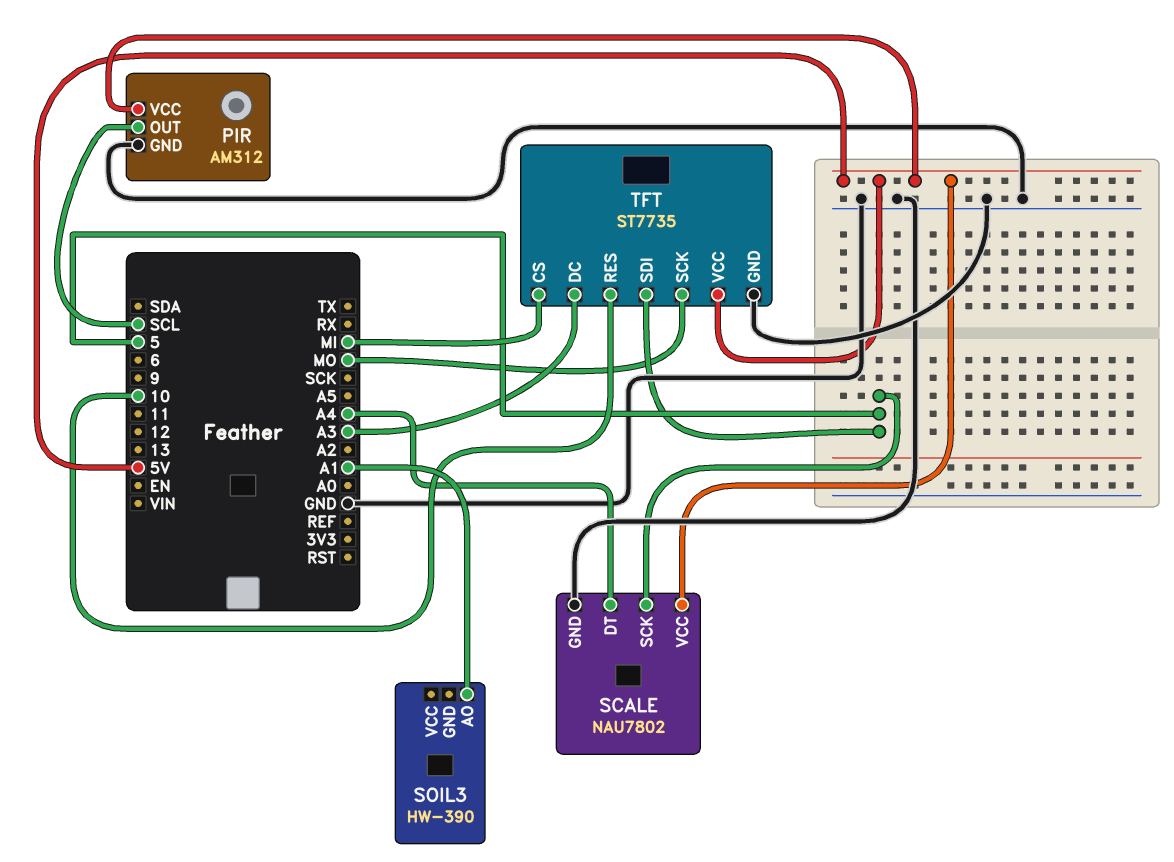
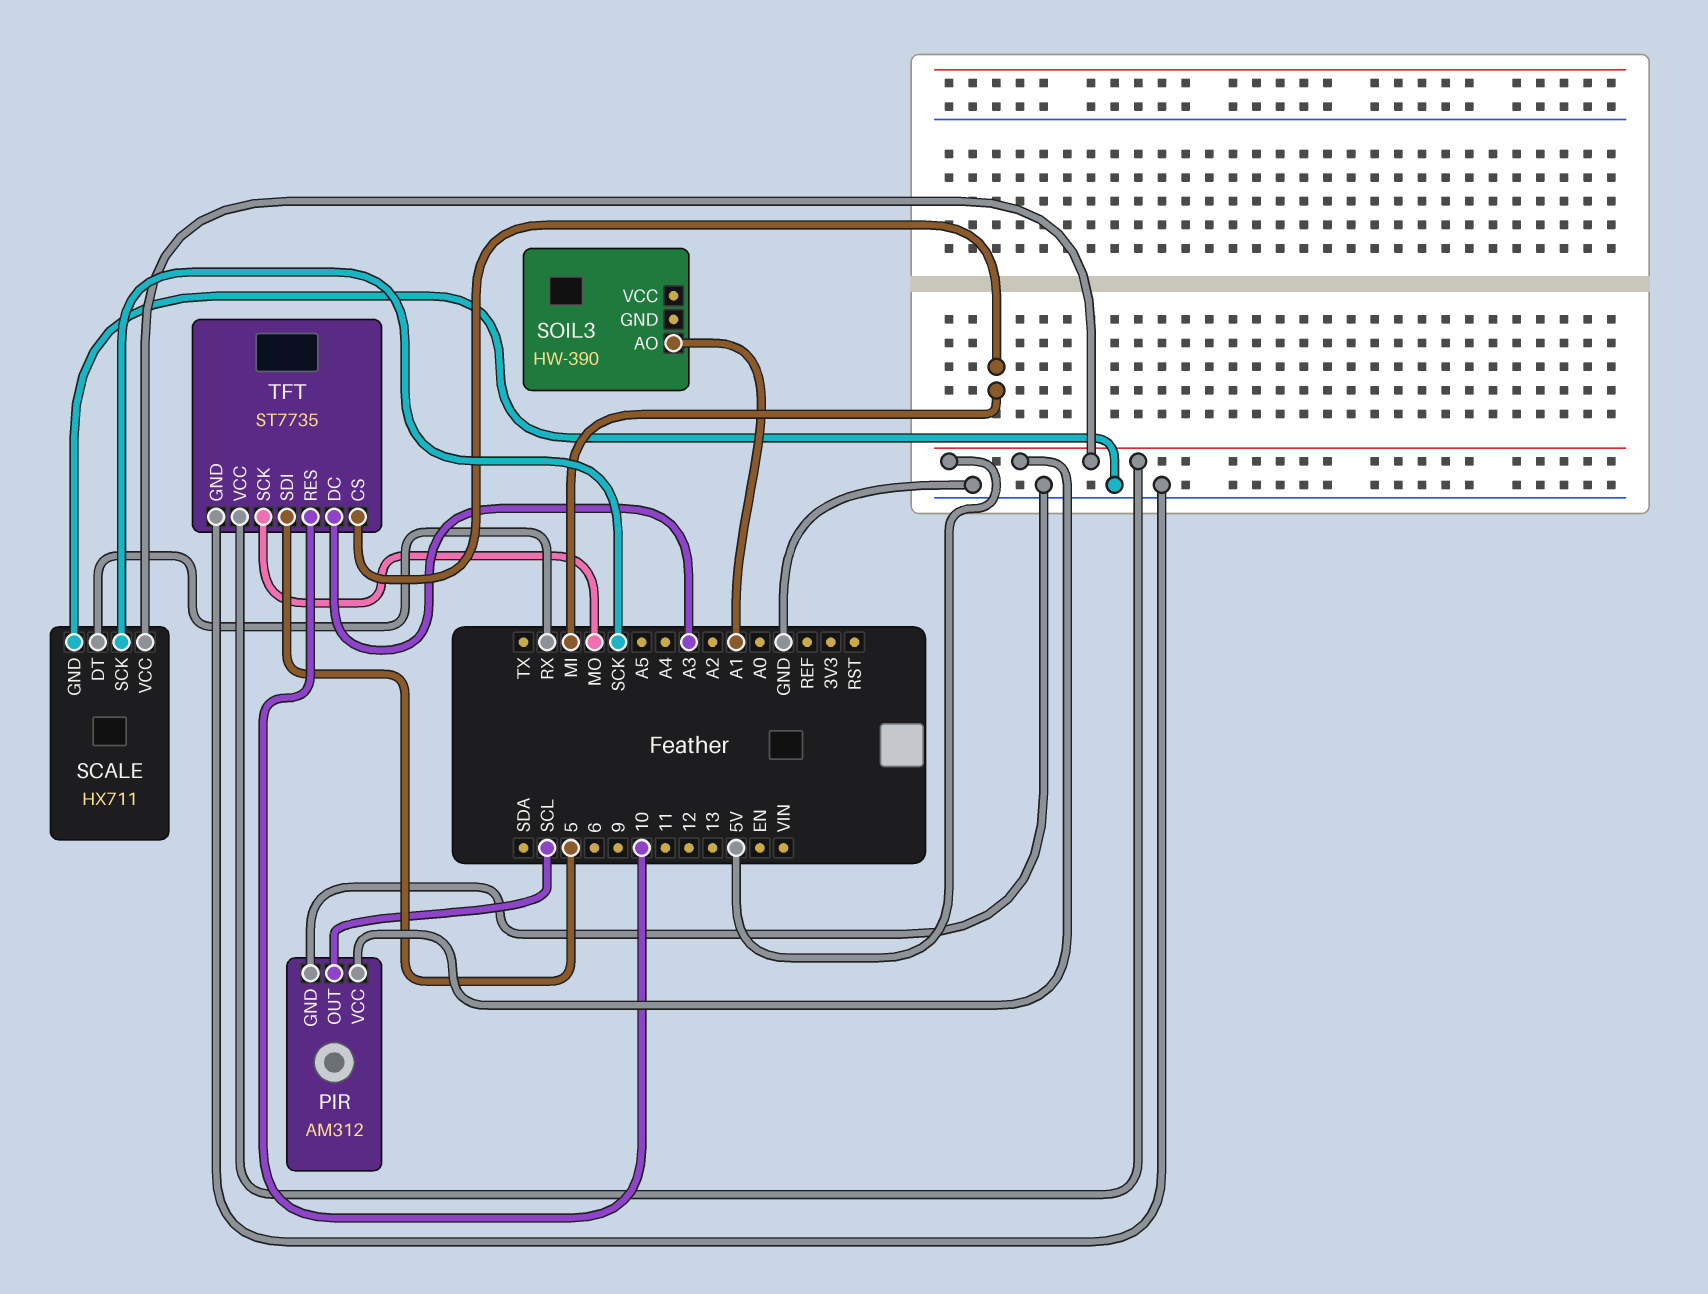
SCALE: NAU7802 -> HX711
SCALE pin DT: A4 -> RX
SCALE pin SCK: 5 -> SCK

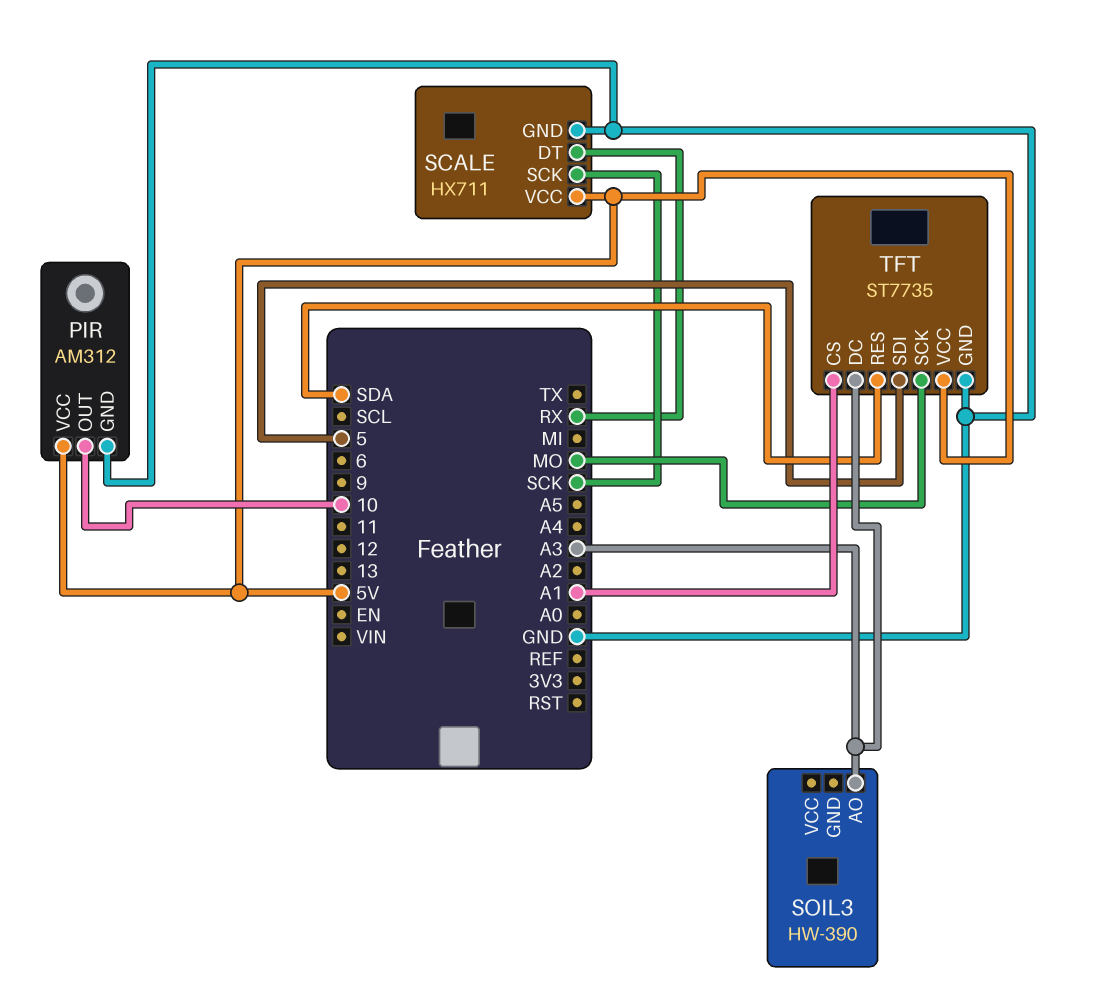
PIR pin OUT: SCL -> 10
SOIL3 pin AO: A1 -> A3
TFT pin CS: MI -> A1
TFT pin RES: 10 -> SDA

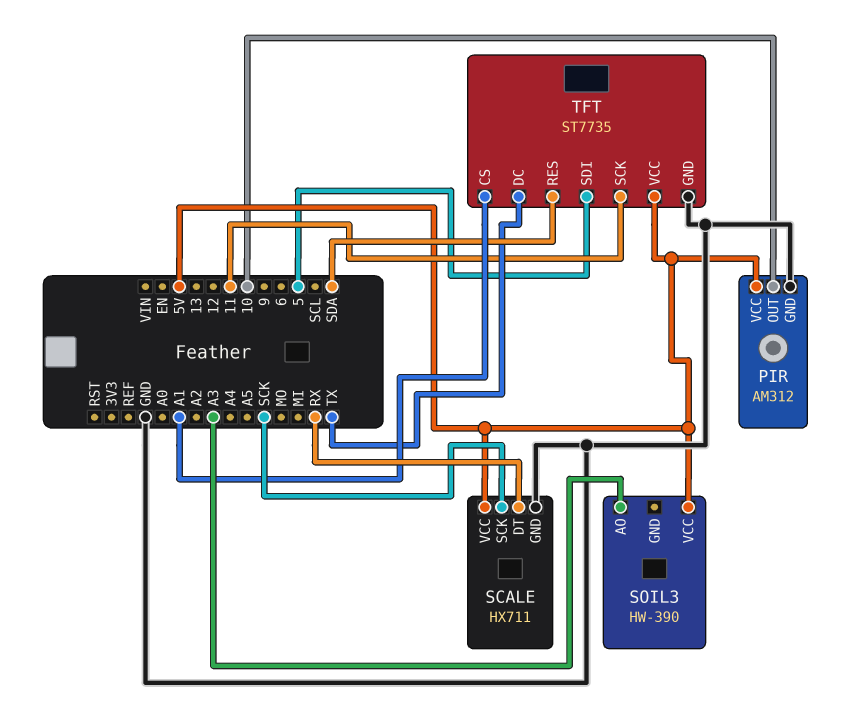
SOIL3 pin VCC: none -> 5V
TFT pin DC: A3 -> TX
TFT pin SCK: MO -> 11

